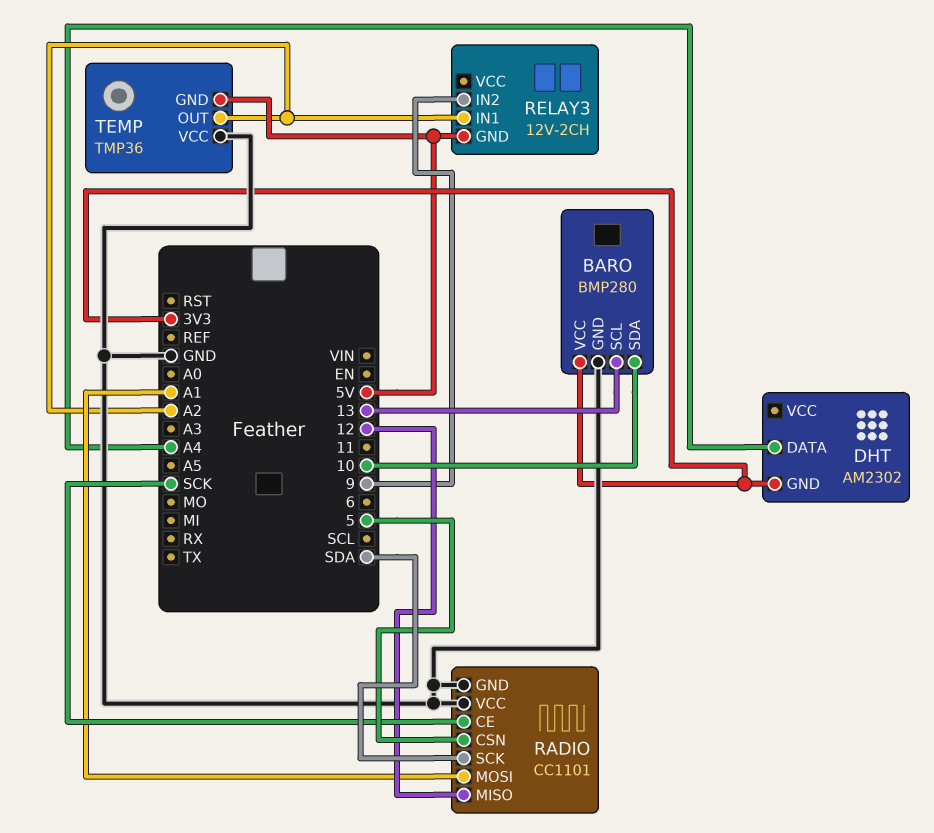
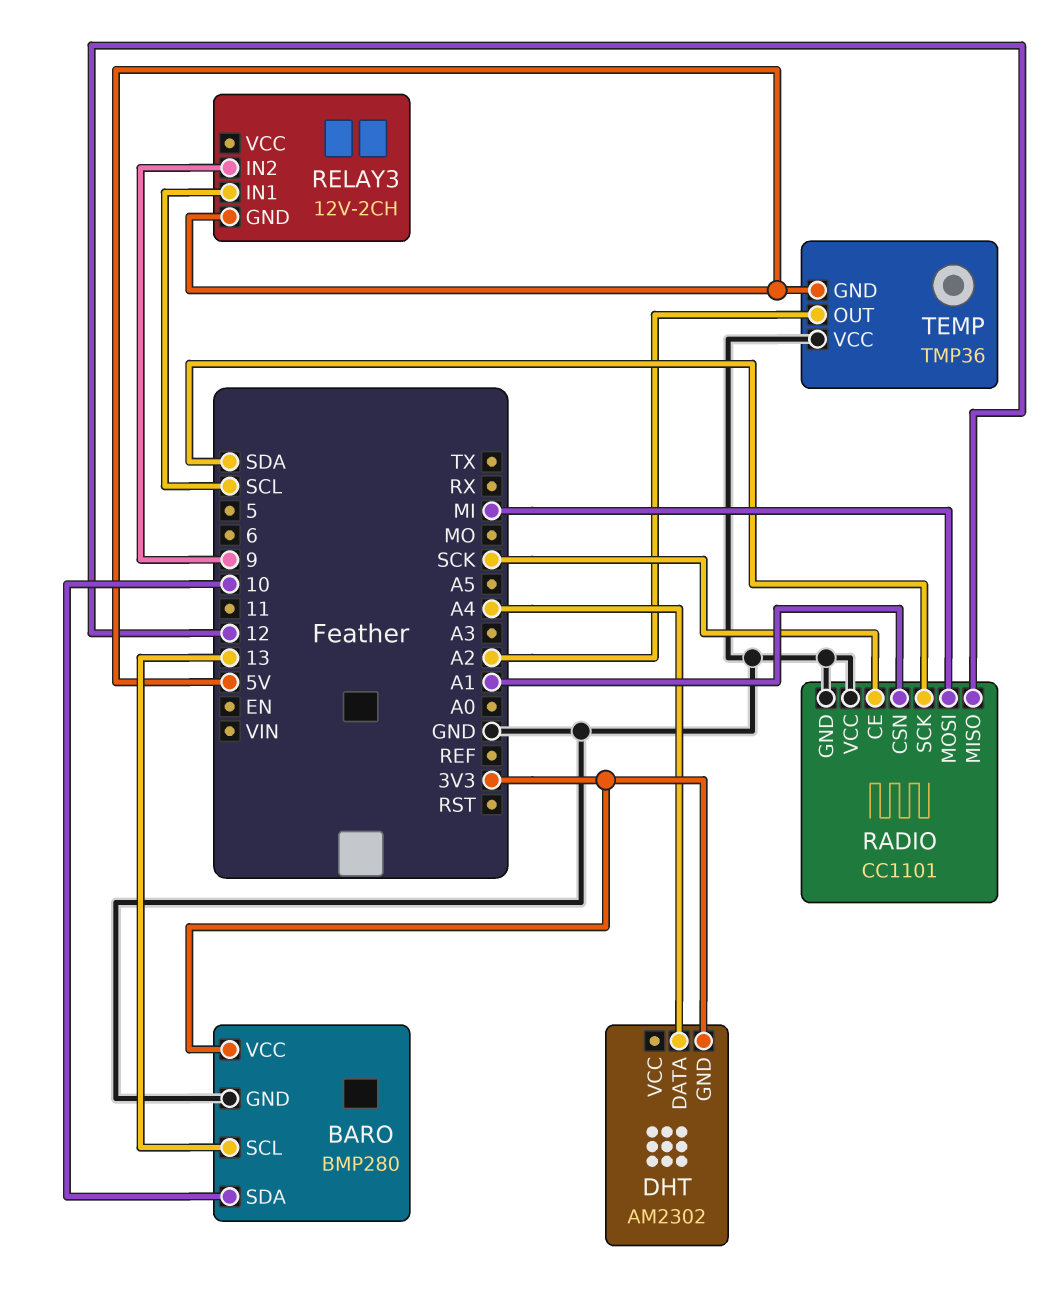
RADIO pin CSN: 5 -> A1
RADIO pin MOSI: A1 -> MI
RELAY3 pin IN1: A2 -> SCL

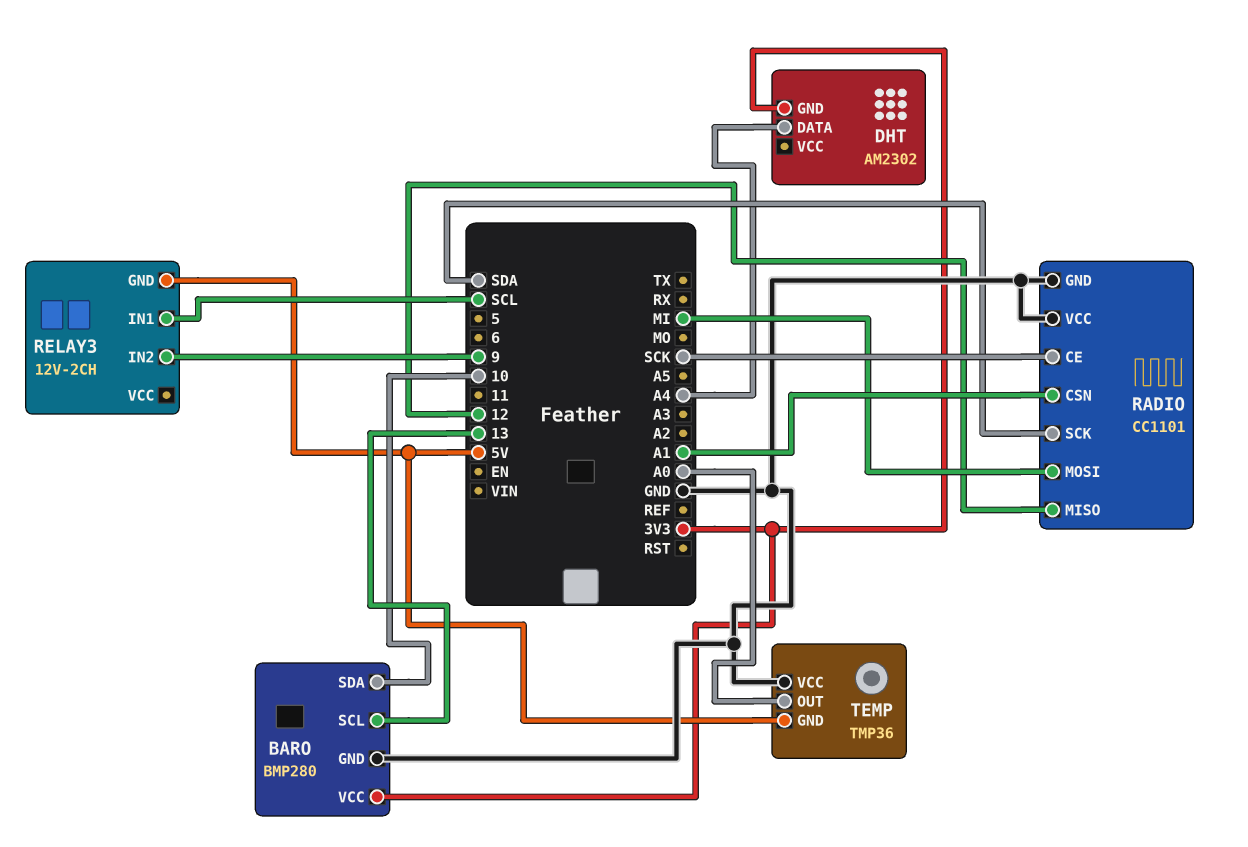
TEMP pin OUT: A2 -> A0

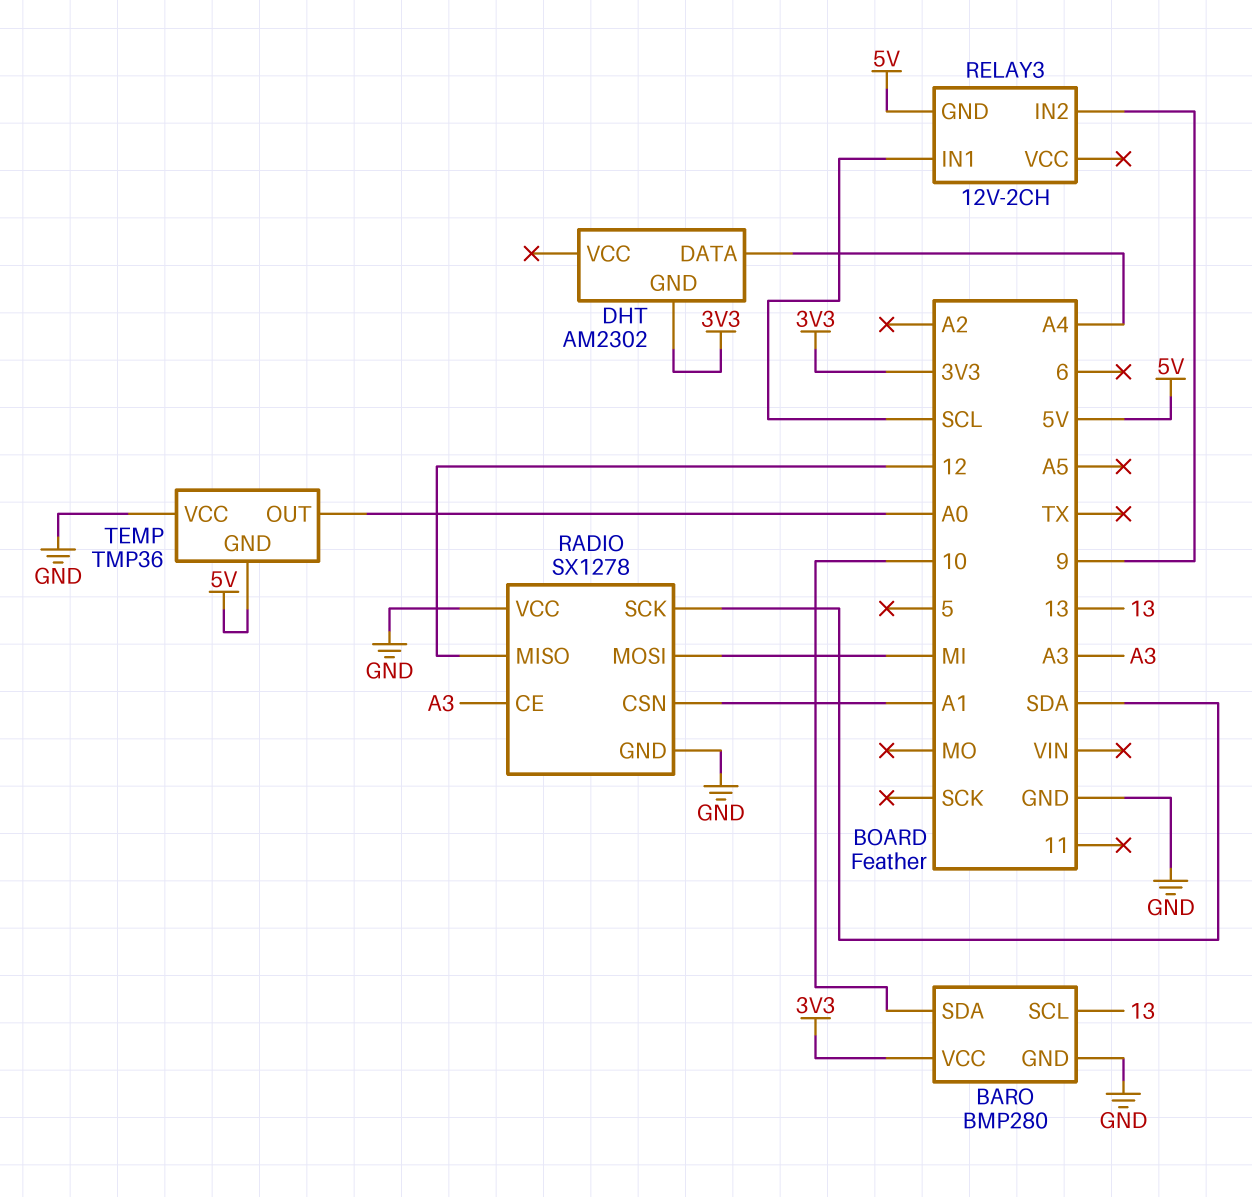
RADIO: CC1101 -> SX1278
RADIO pin CE: SCK -> A3

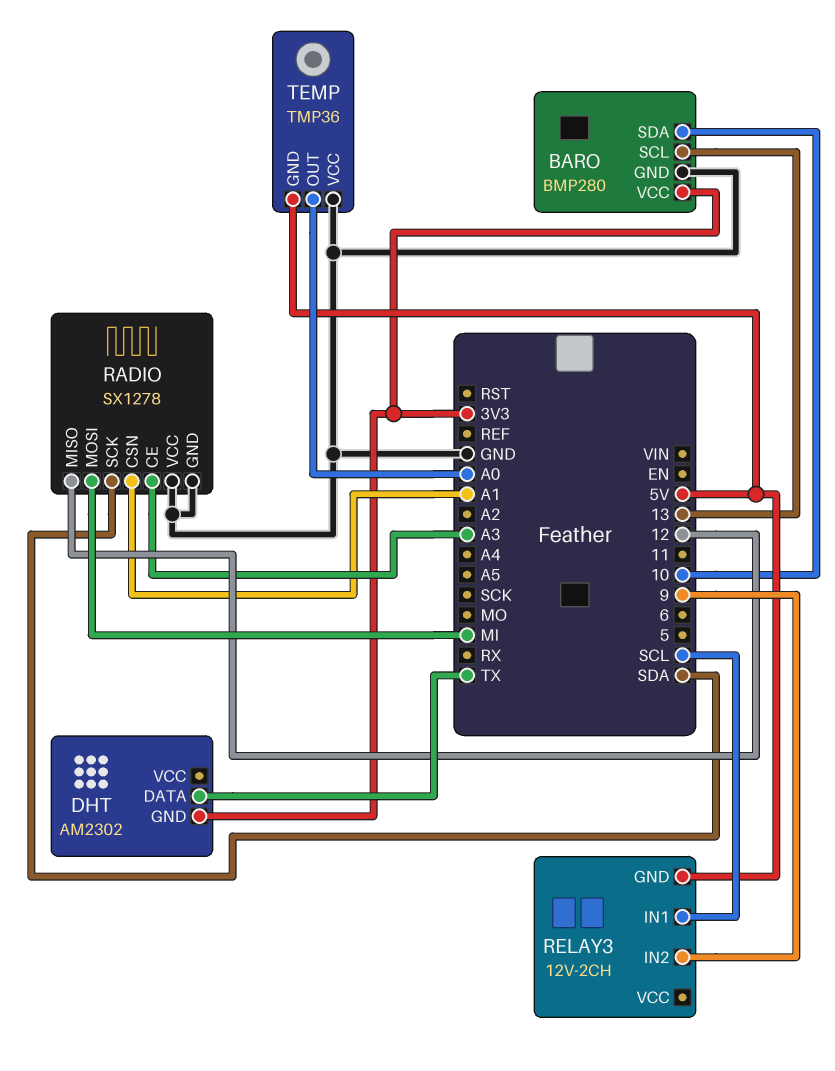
DHT pin DATA: A4 -> TX

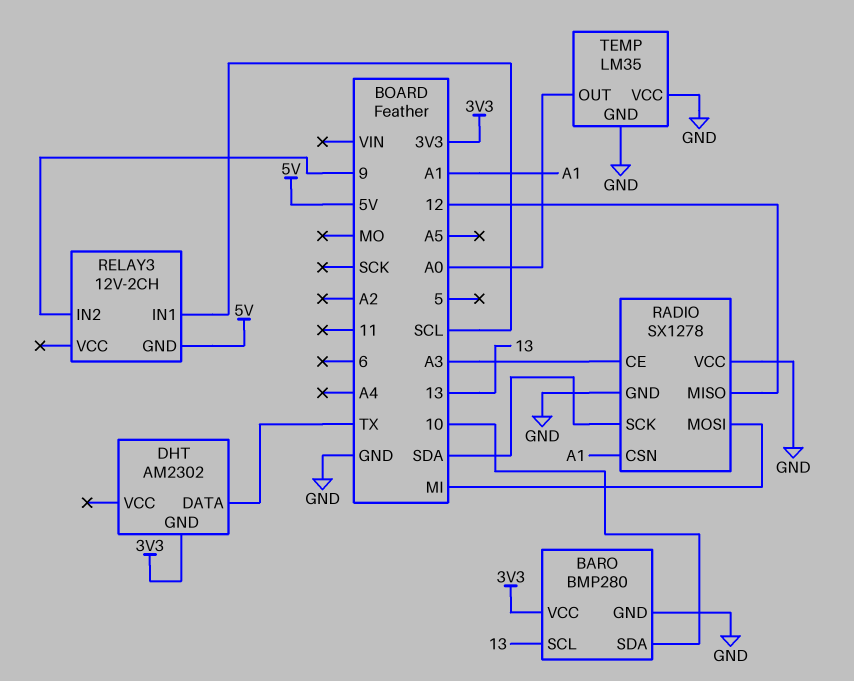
TEMP: TMP36 -> LM35
TEMP pin GND: 5V -> GND

